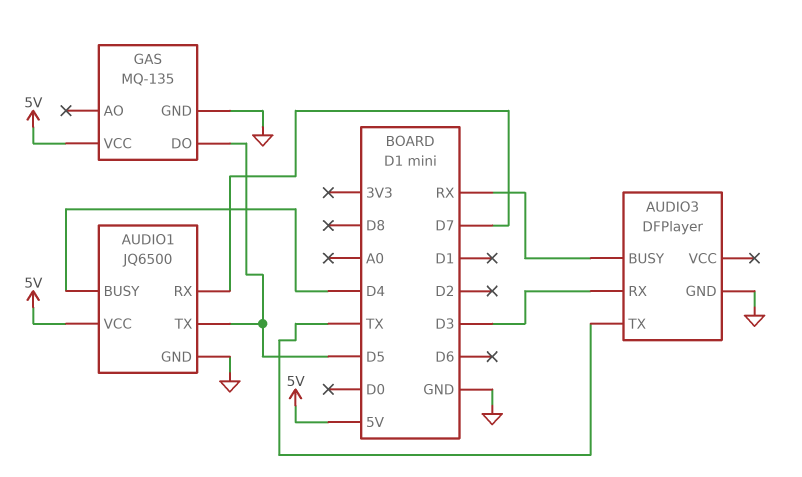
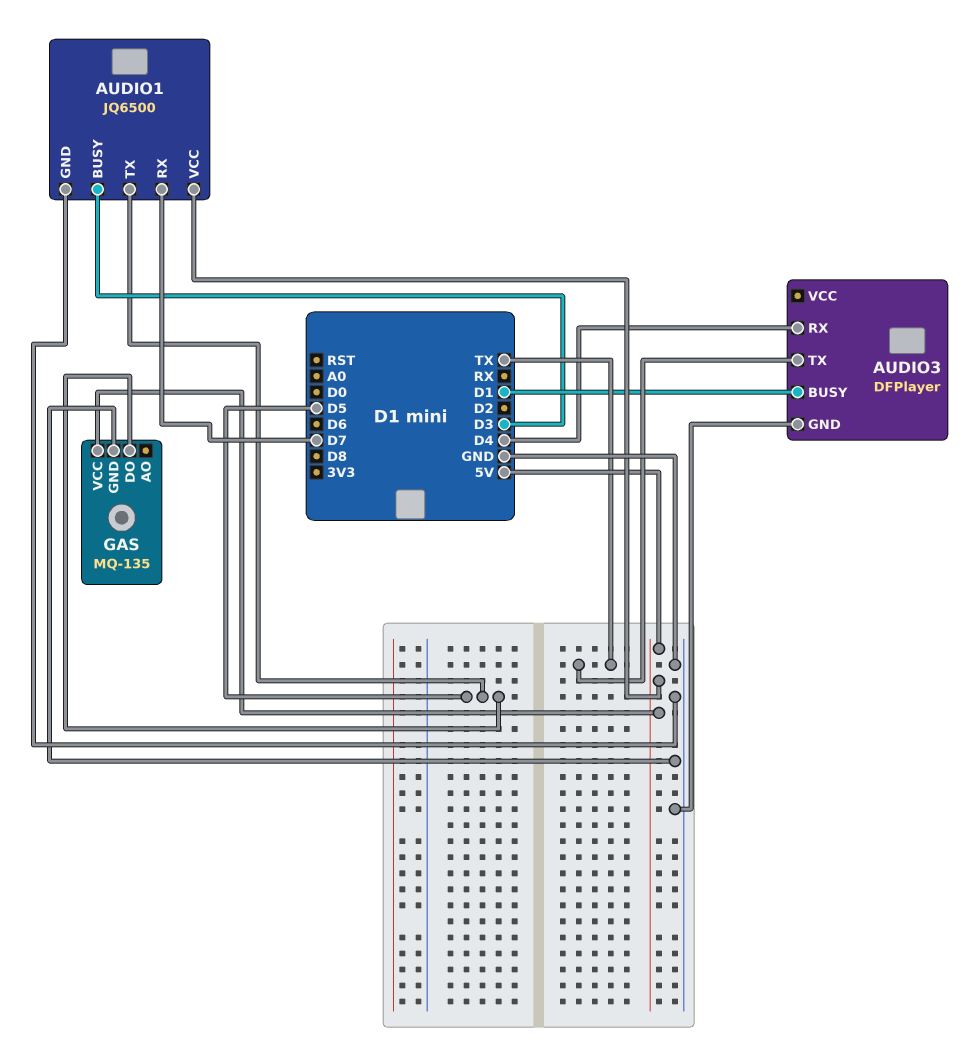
AUDIO1 pin BUSY: D4 -> D3
AUDIO3 pin BUSY: RX -> D1
AUDIO3 pin RX: D3 -> D4

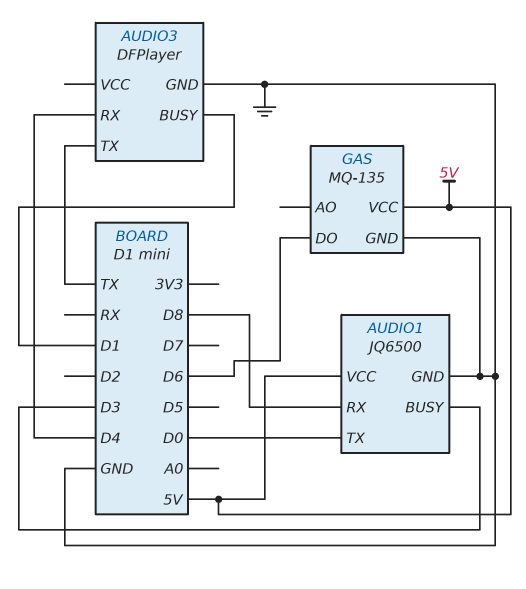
AUDIO1 pin RX: D7 -> D8
AUDIO1 pin TX: D5 -> D0
GAS pin DO: D5 -> D6

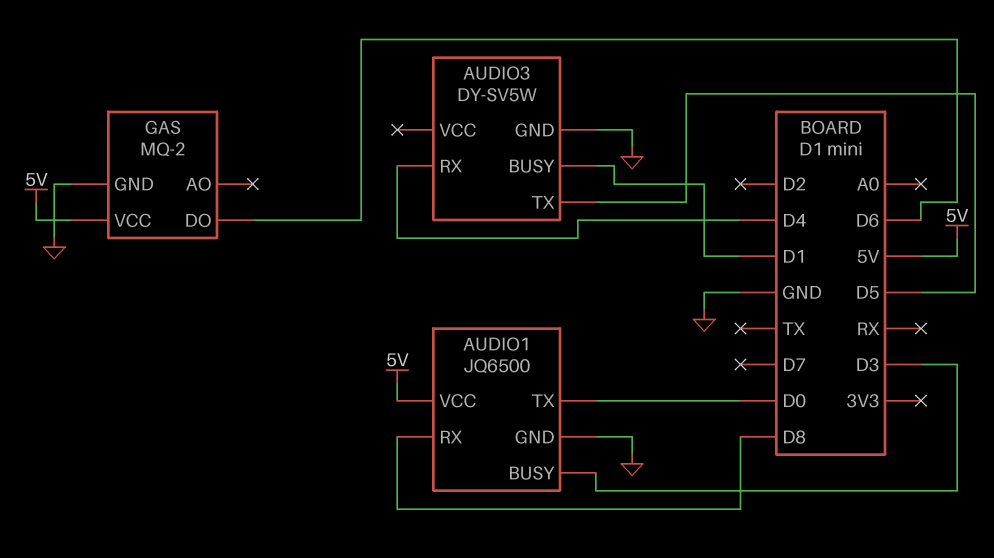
AUDIO3: DFPlayer -> DY-SV5W
AUDIO3 pin TX: TX -> D5
GAS: MQ-135 -> MQ-2

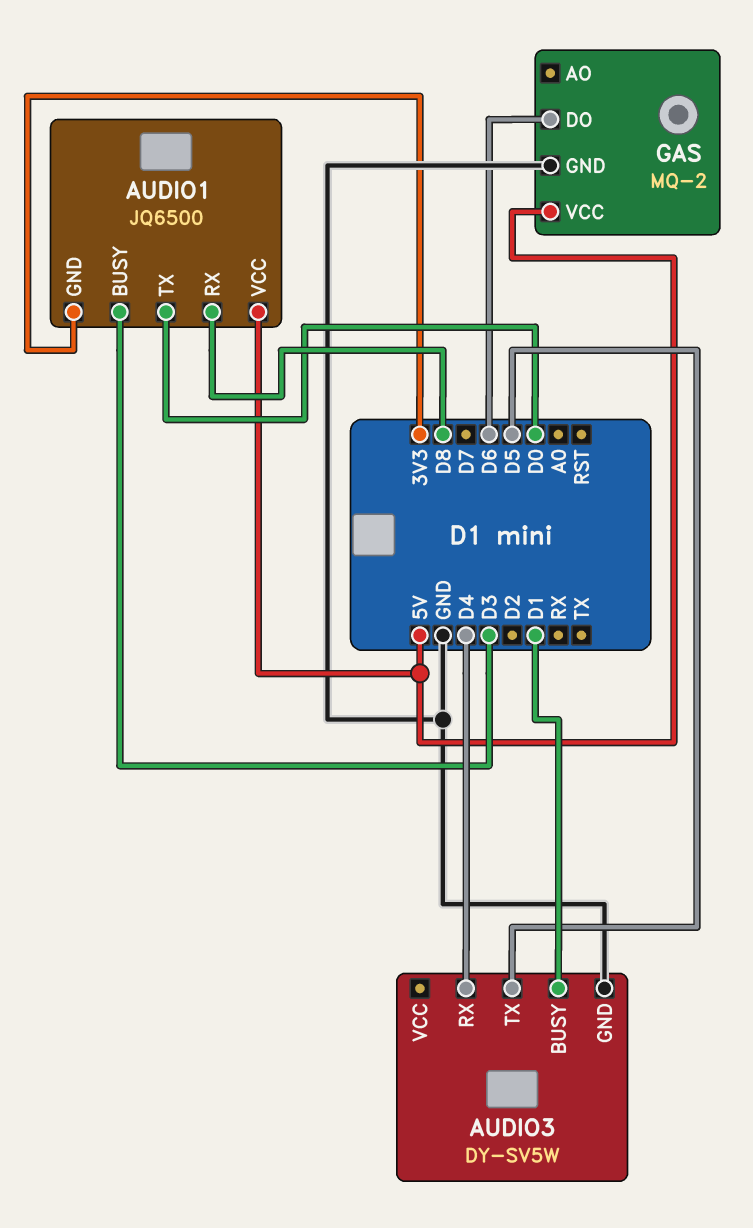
AUDIO1 pin GND: GND -> 3V3

